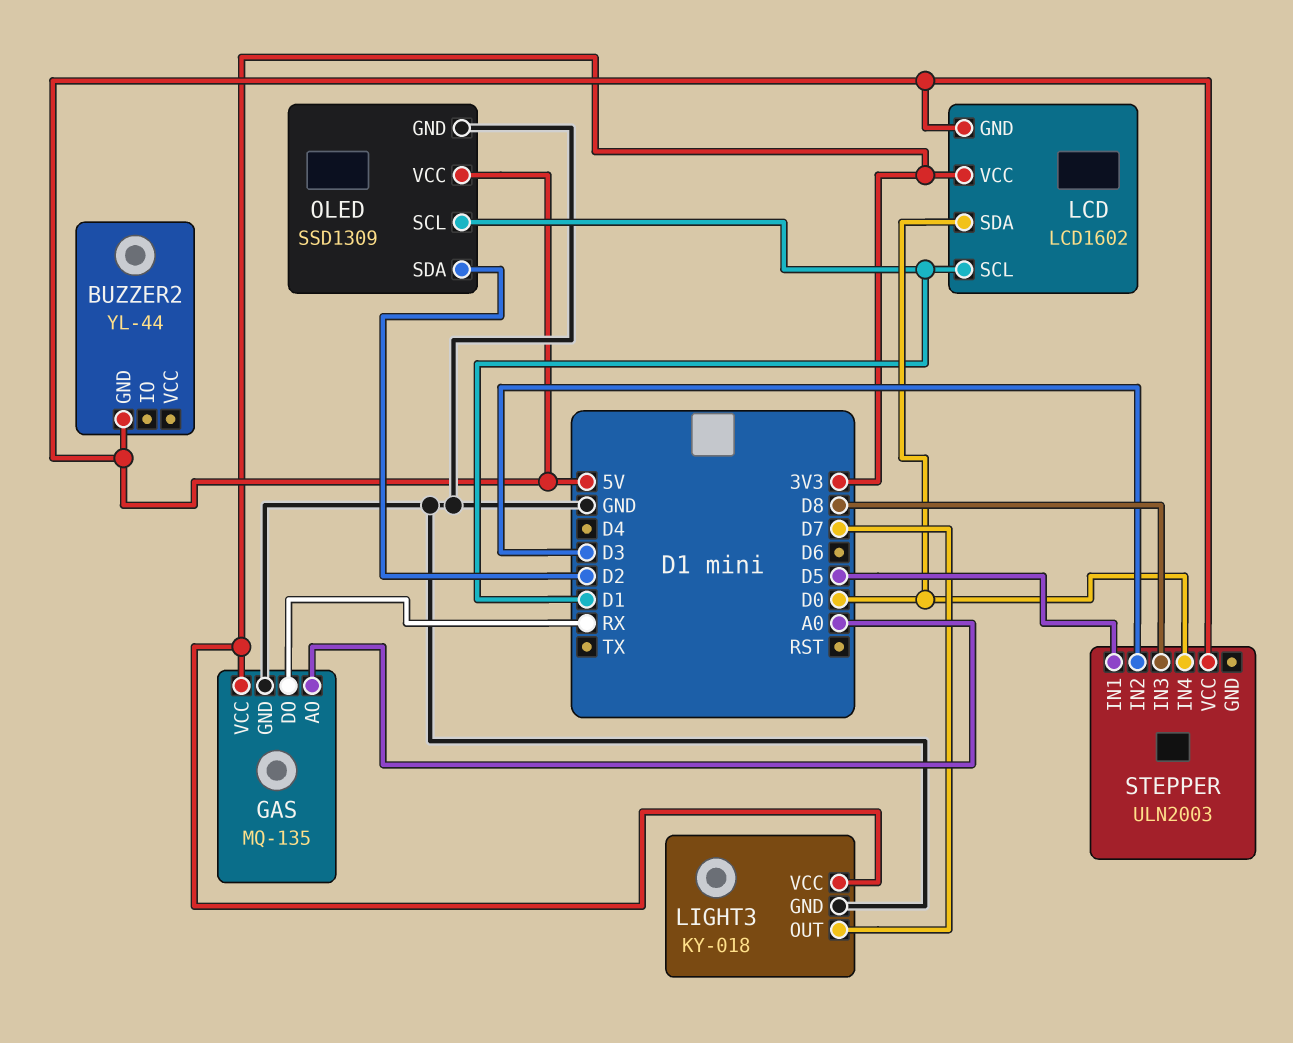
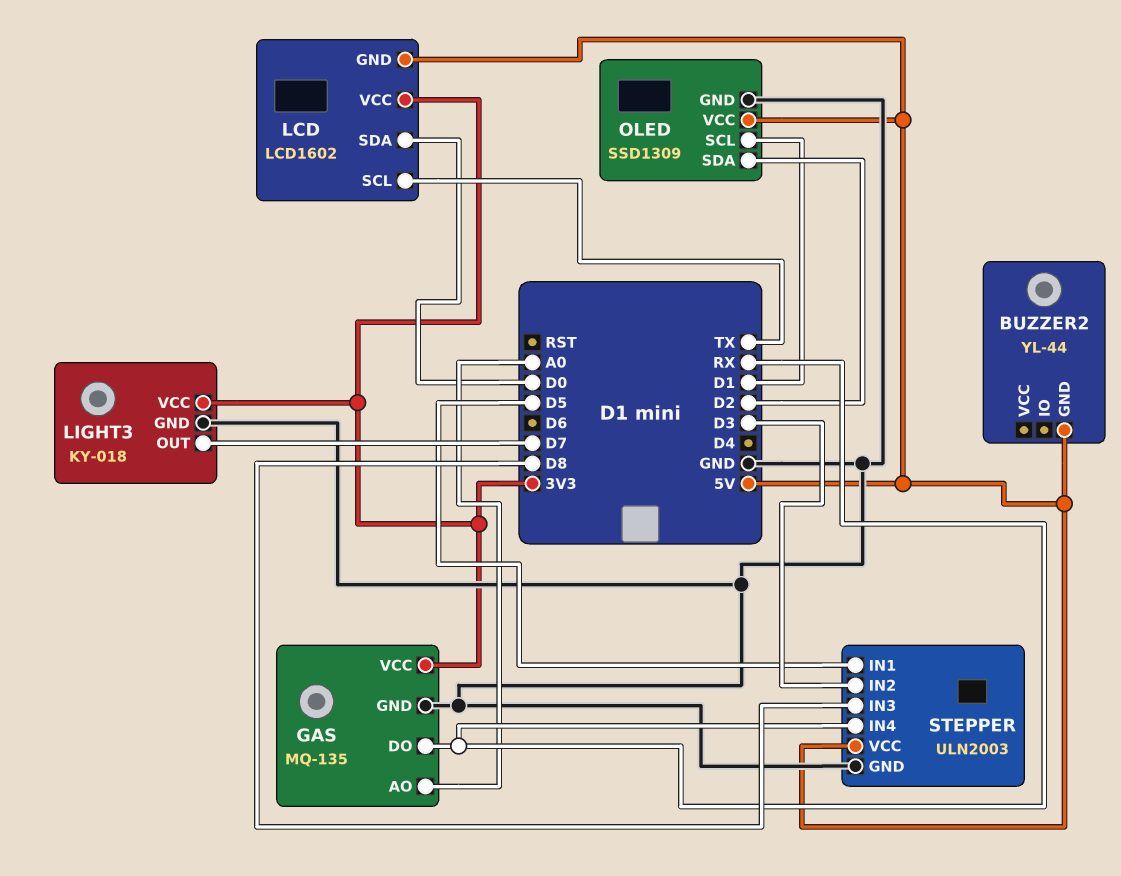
LCD pin SCL: D1 -> TX
STEPPER pin GND: none -> GND
STEPPER pin IN4: D0 -> RX

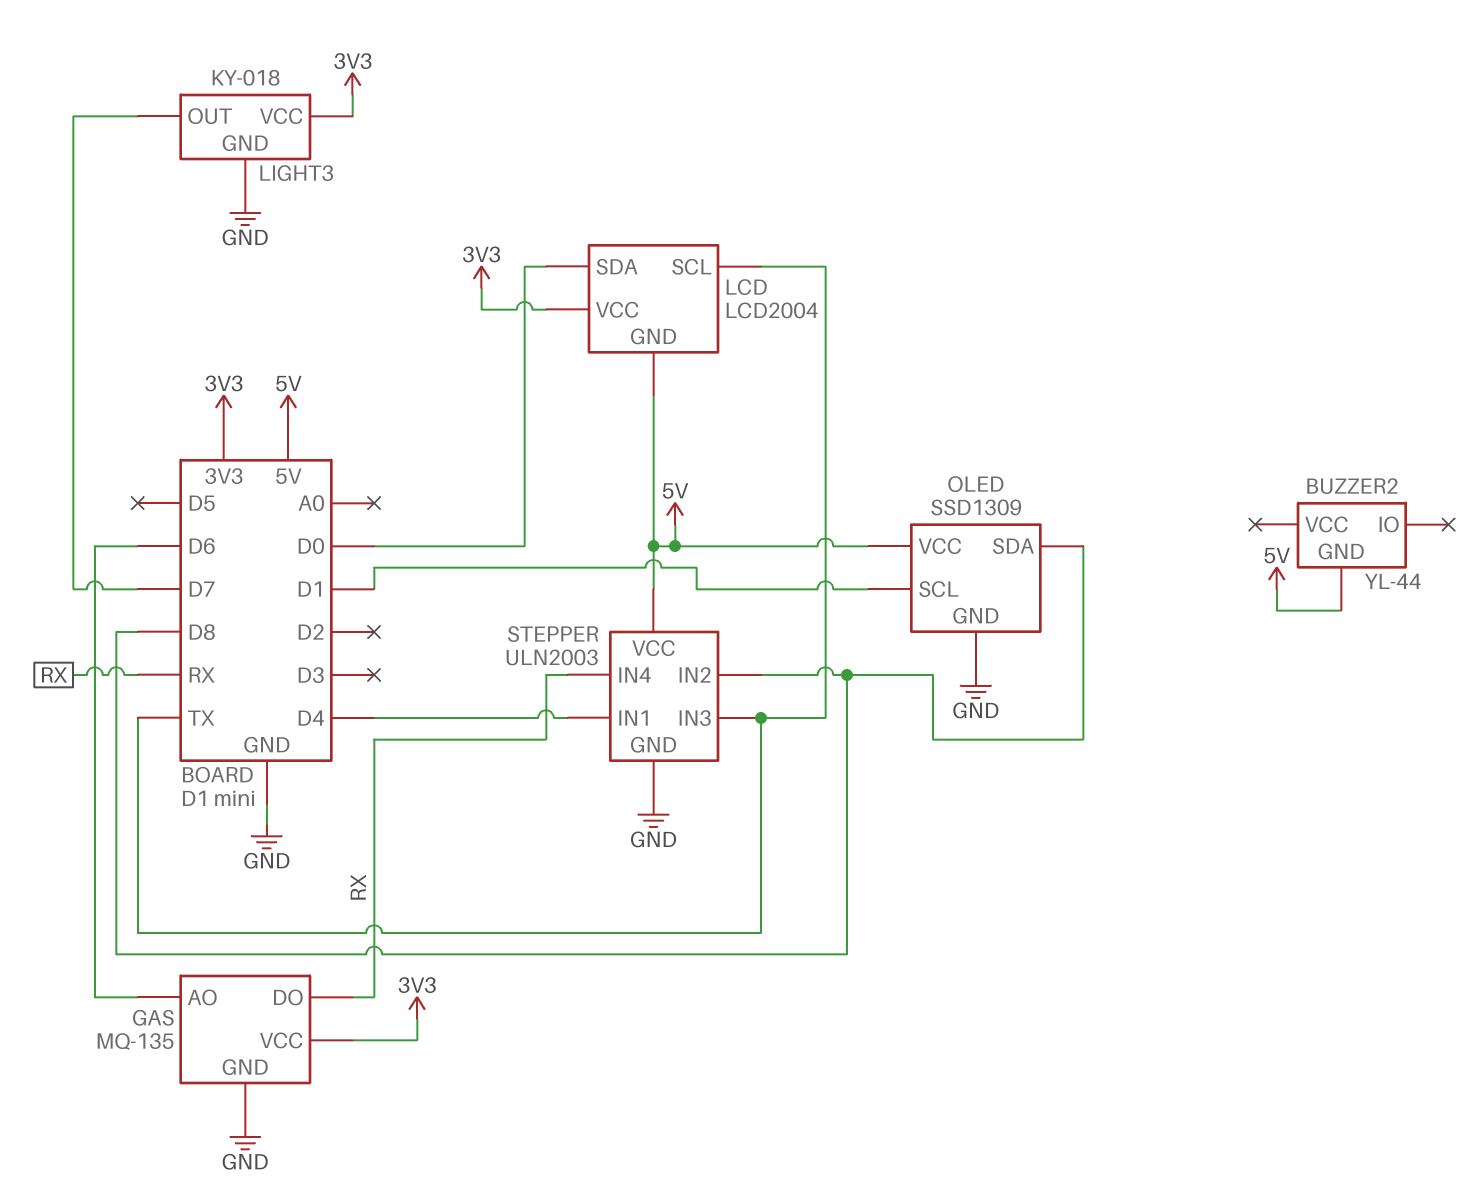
GAS pin AO: A0 -> D6
LCD: LCD1602 -> LCD2004
OLED pin SDA: D2 -> D8
STEPPER pin IN1: D5 -> D4
STEPPER pin IN2: D3 -> D8
STEPPER pin IN3: D8 -> TX

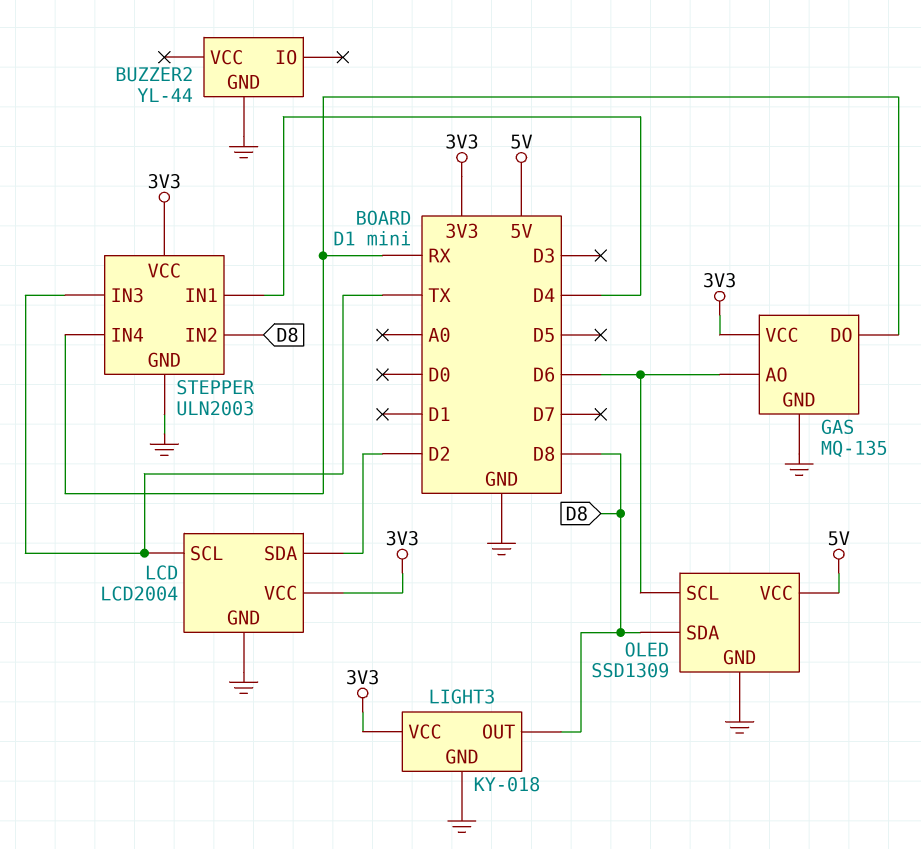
BUZZER2 pin GND: 5V -> GND
LCD pin GND: 5V -> GND
LCD pin SDA: D0 -> D2
LIGHT3 pin OUT: D7 -> D8
OLED pin SCL: D1 -> D6
STEPPER pin VCC: 5V -> 3V3

